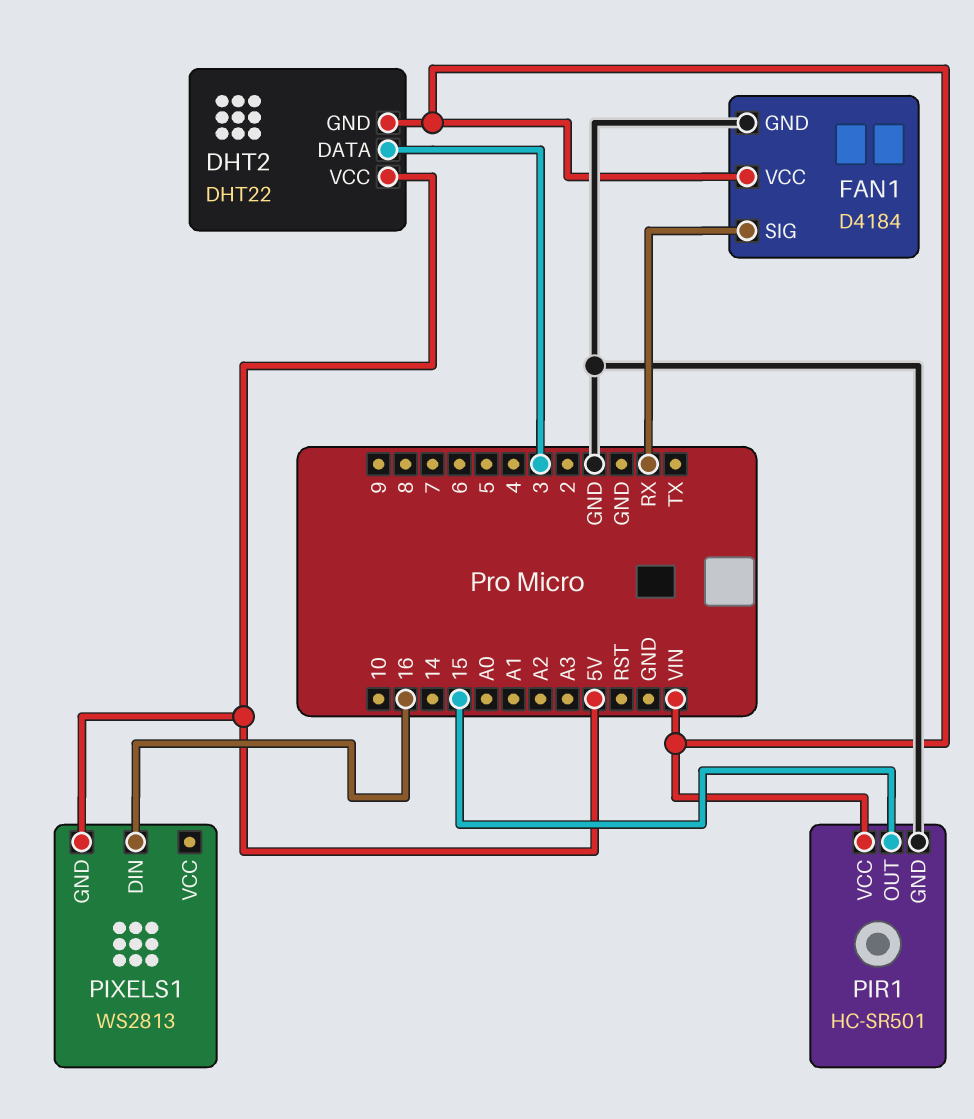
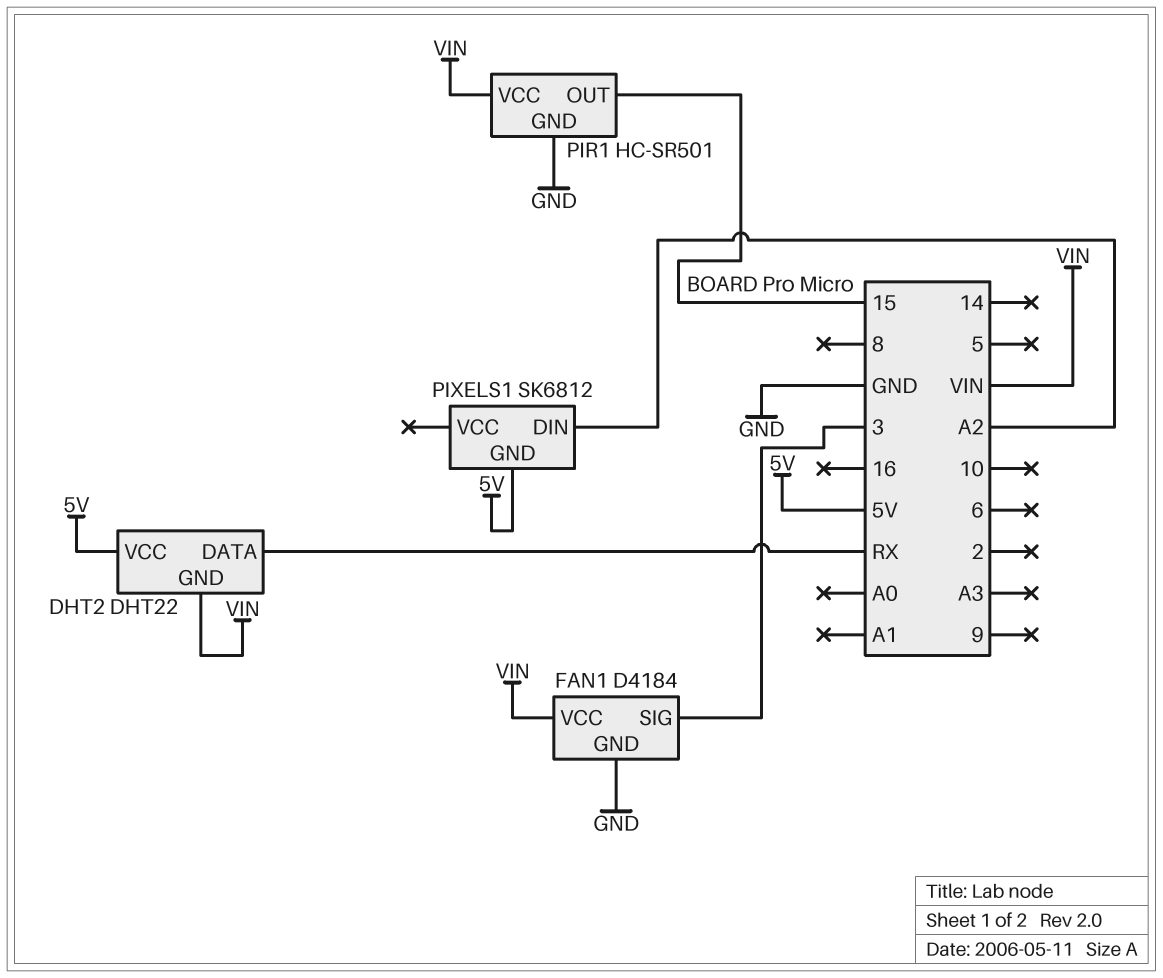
DHT2 pin DATA: 3 -> RX
FAN1 pin SIG: RX -> 3
PIXELS1: WS2813 -> SK6812
PIXELS1 pin DIN: 16 -> A2

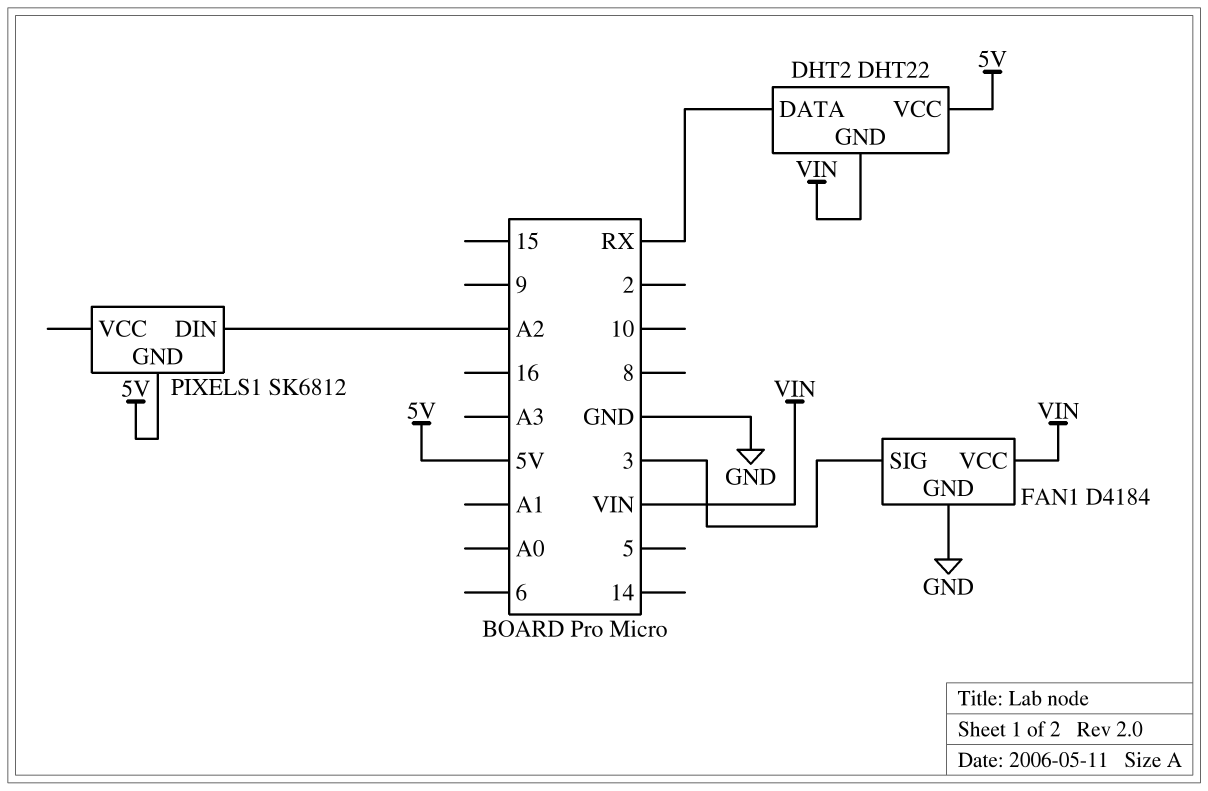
PIR1: HC-SR501 -> none
PIR1 pin GND: GND -> none
PIR1 pin OUT: 15 -> none
PIR1 pin VCC: VIN -> none

